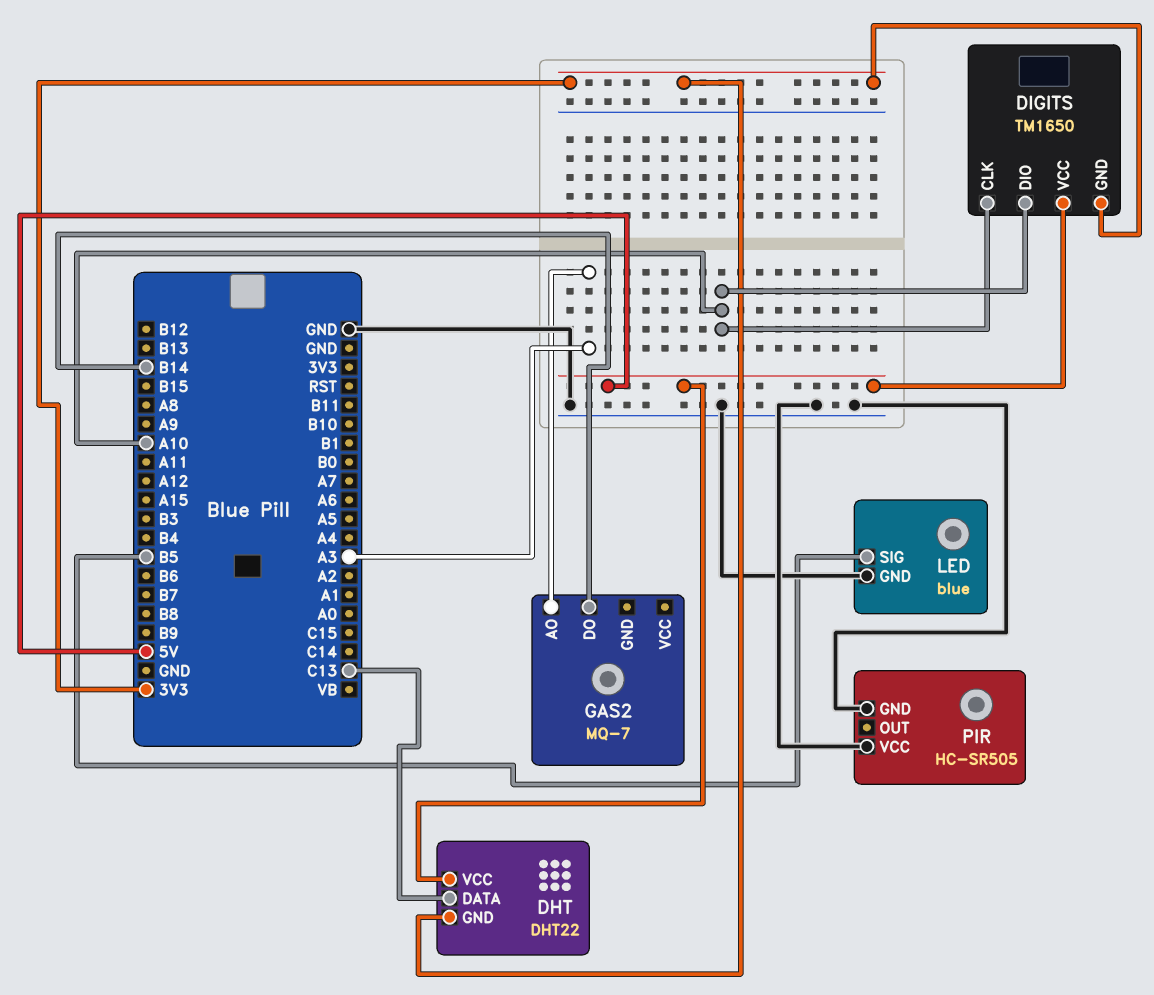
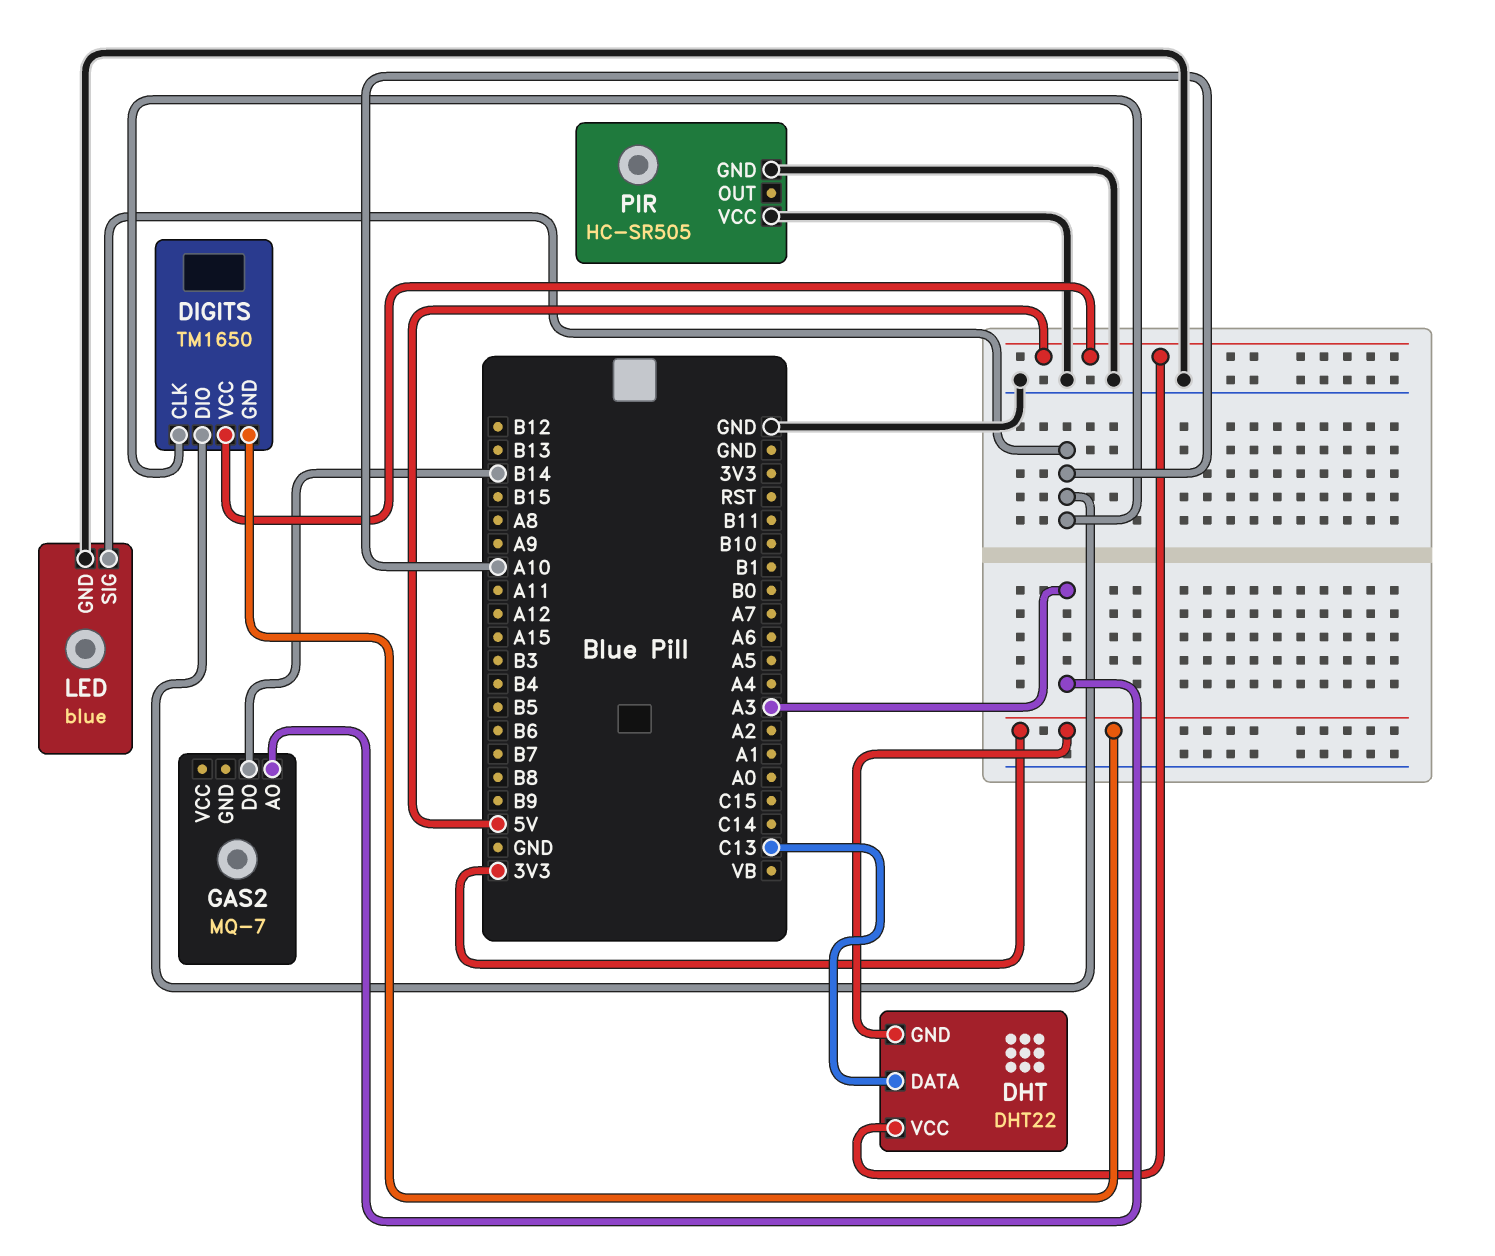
LED pin SIG: B5 -> A10

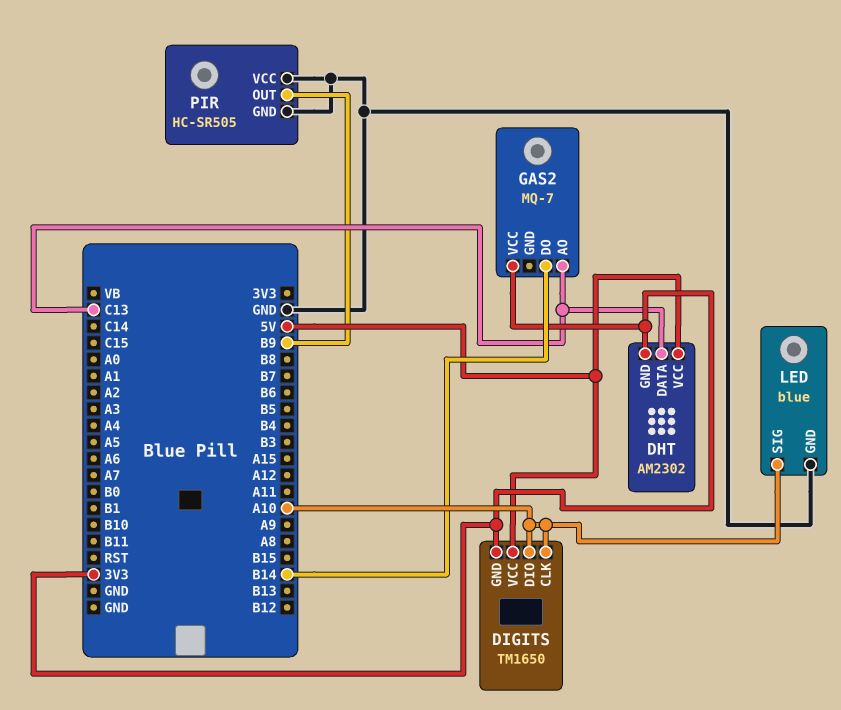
DHT: DHT22 -> AM2302
GAS2 pin AO: A3 -> C13
GAS2 pin VCC: none -> 3V3
PIR pin OUT: none -> B9

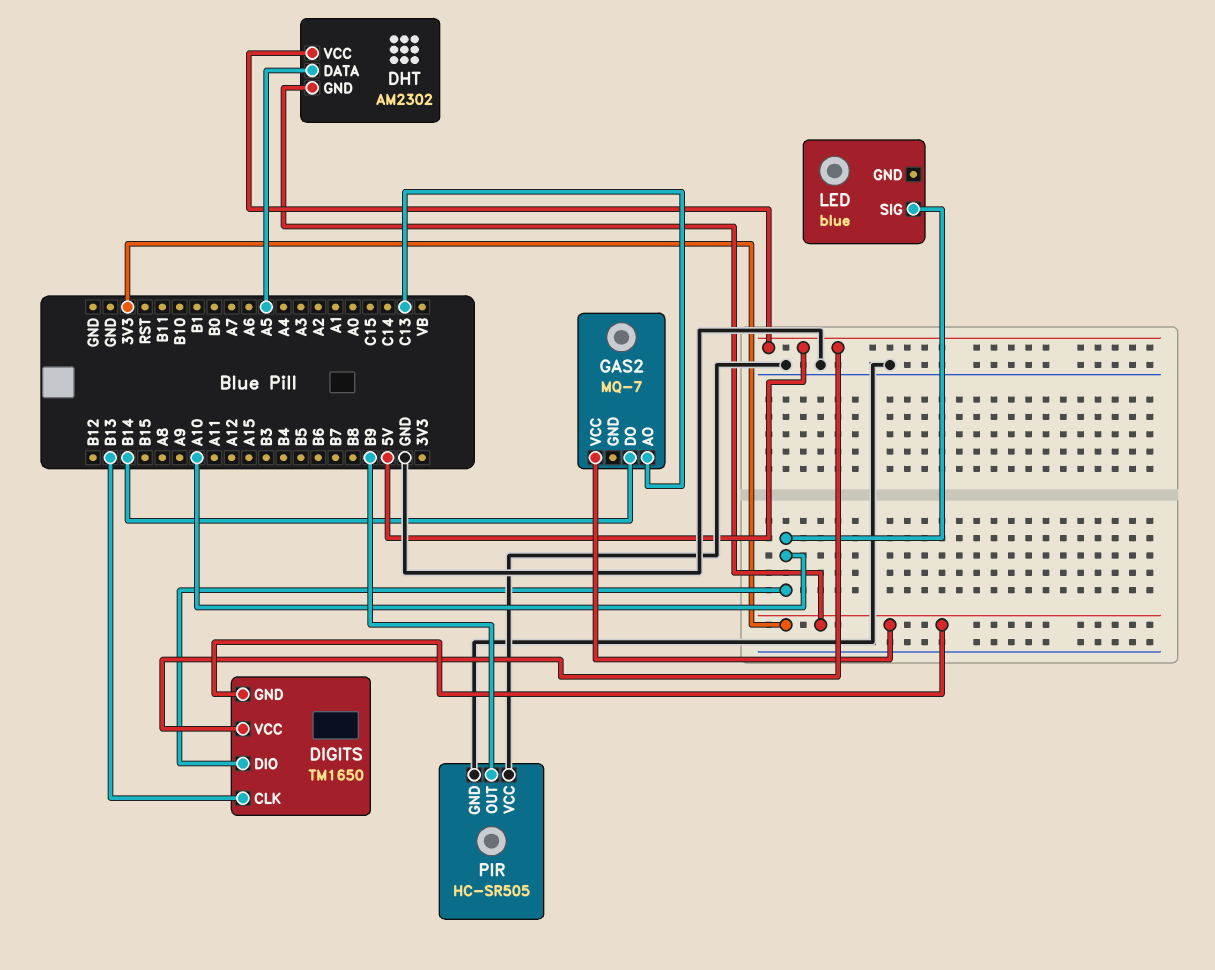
DHT pin DATA: C13 -> A5
DIGITS pin CLK: A10 -> B13
LED pin GND: GND -> none

